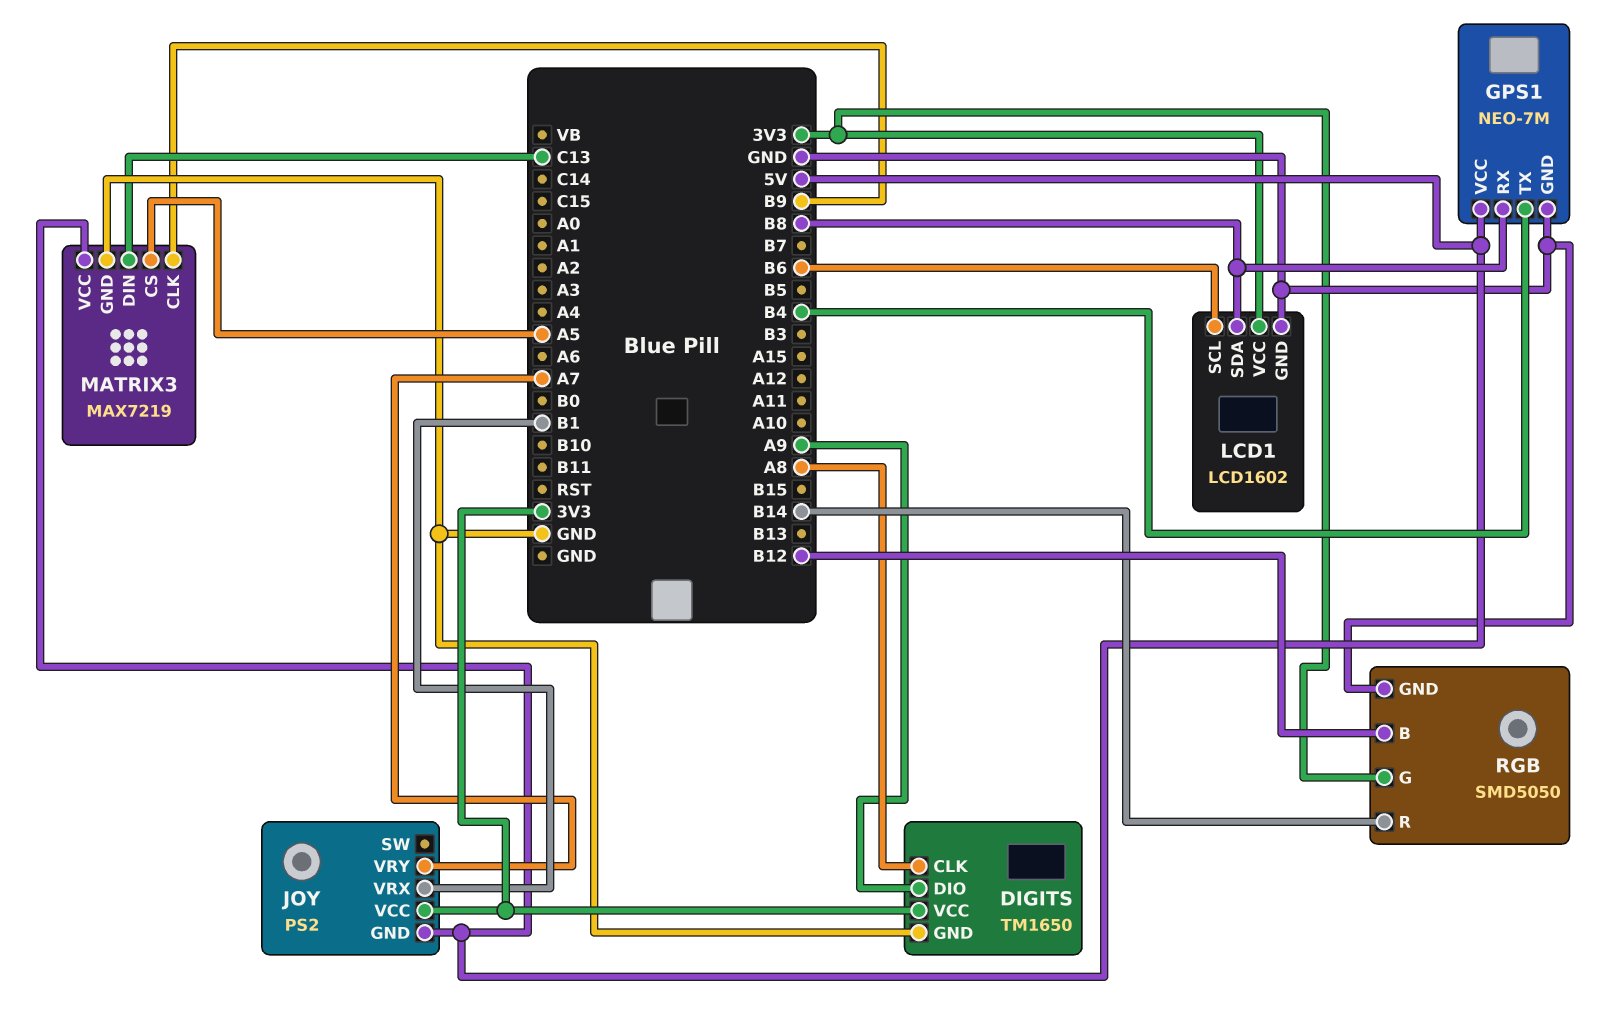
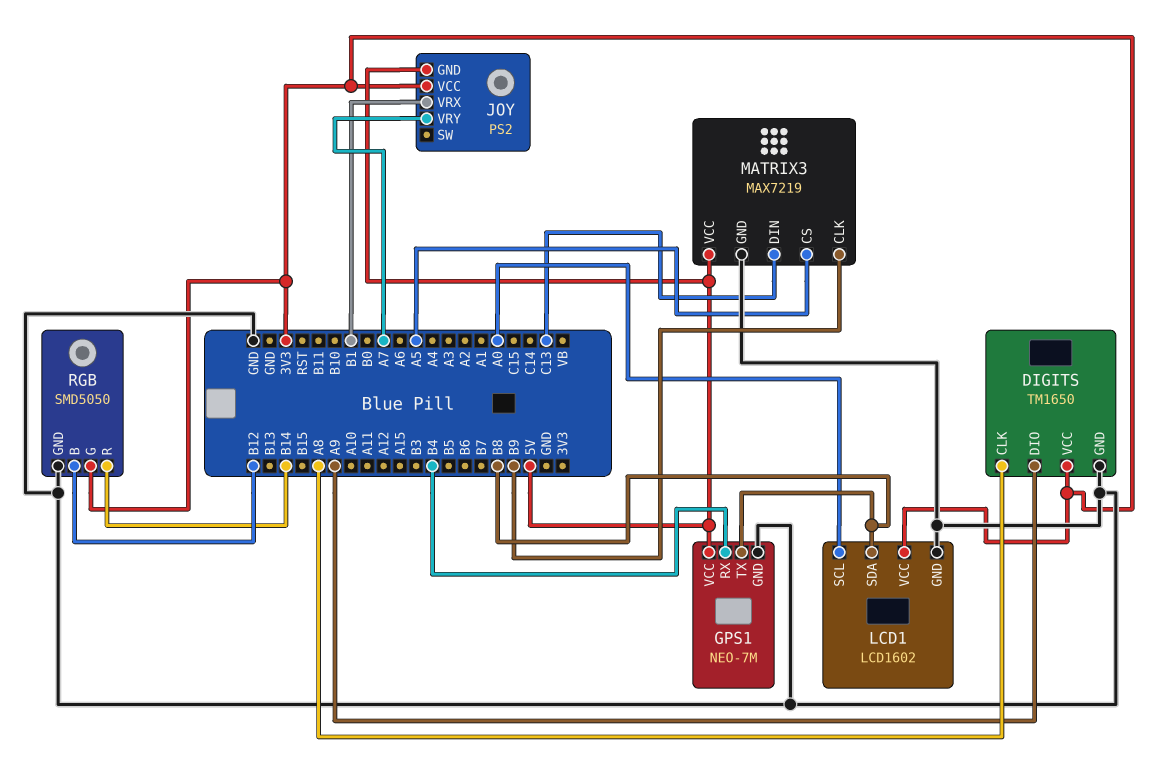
GPS1 pin RX: B8 -> B4
GPS1 pin TX: B4 -> B8
LCD1 pin SCL: B6 -> A0

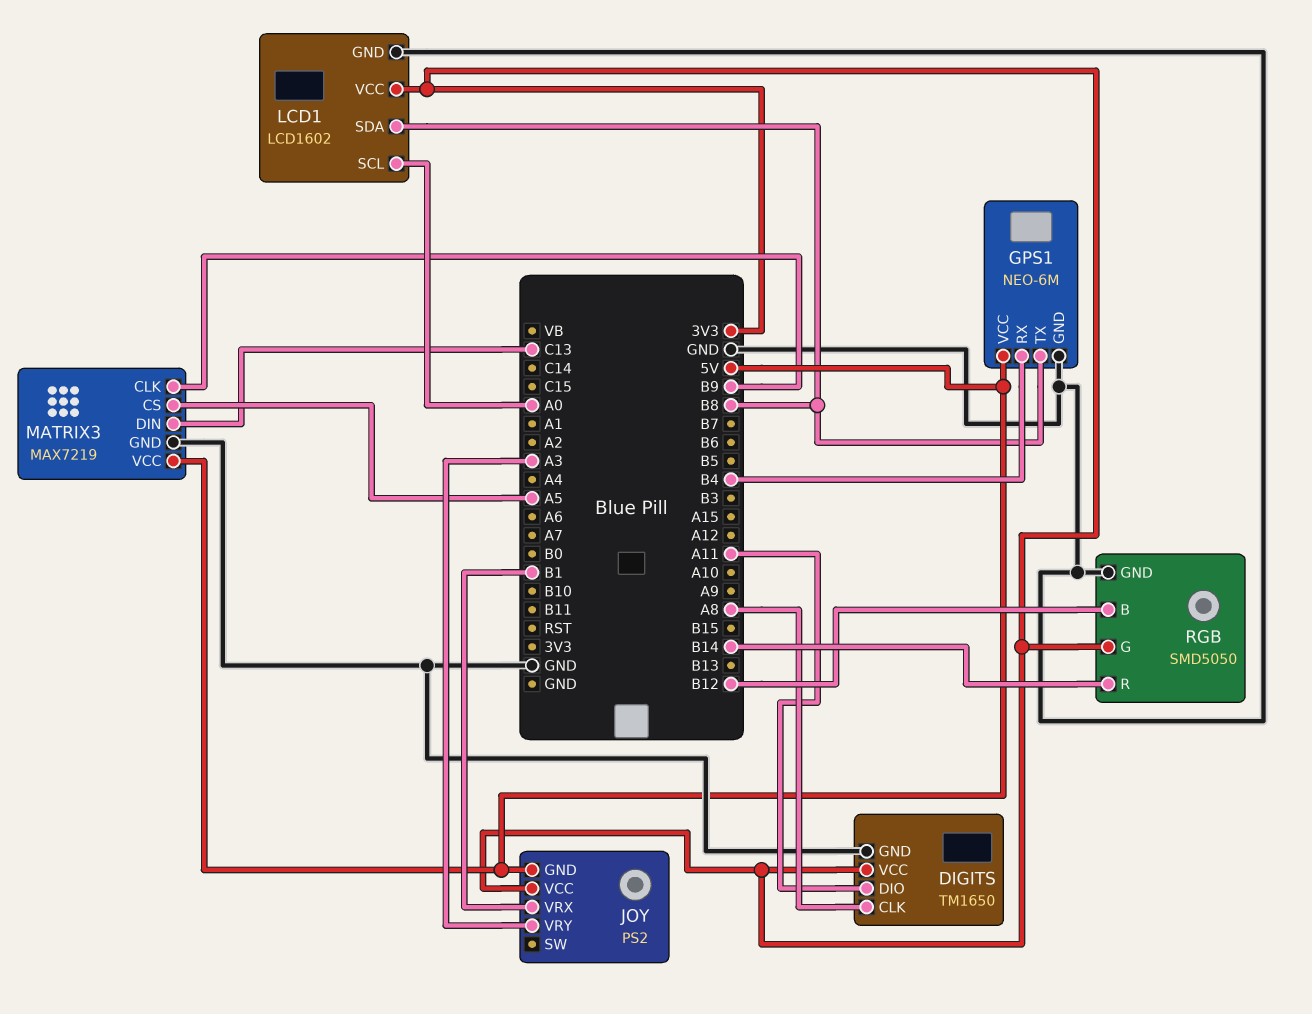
DIGITS pin DIO: A9 -> A11
GPS1: NEO-7M -> NEO-6M
JOY pin VRY: A7 -> A3

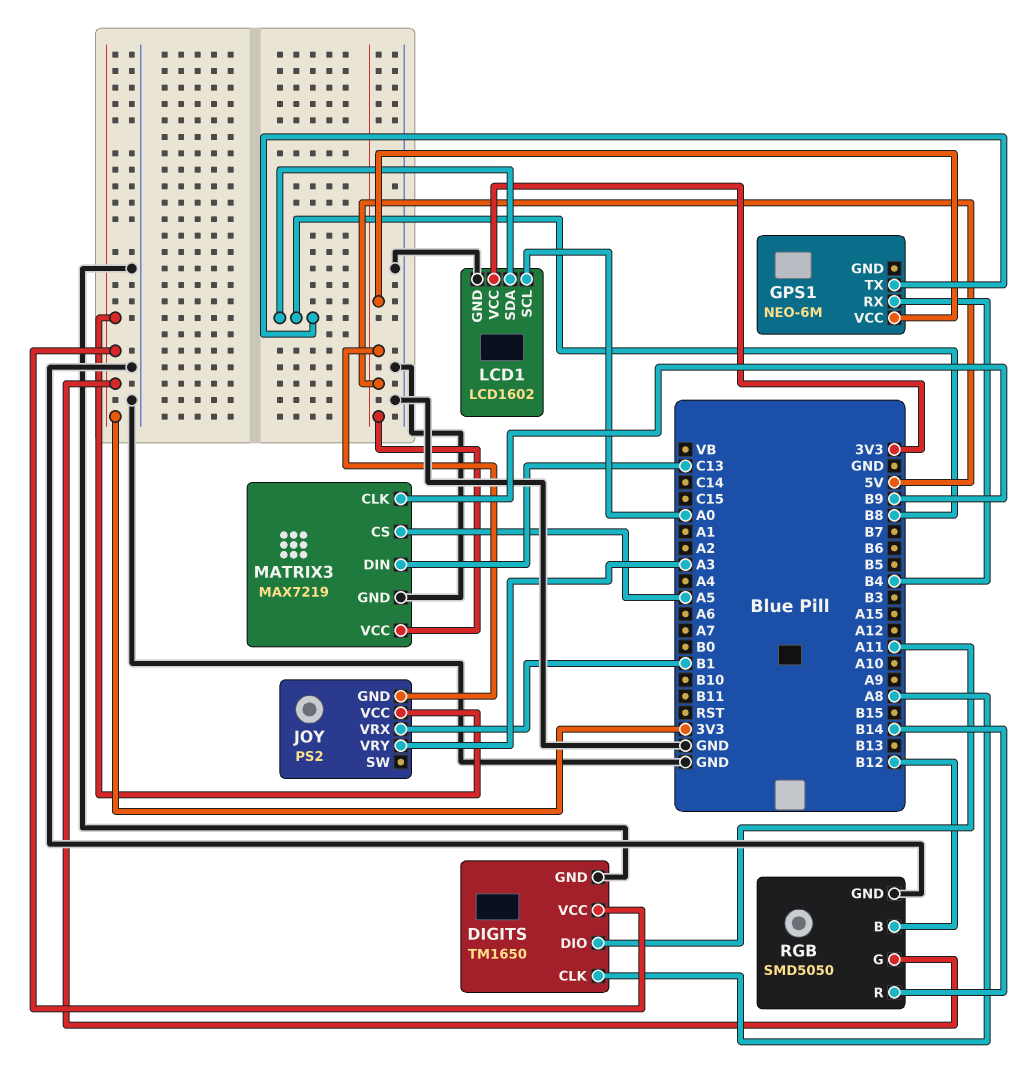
GPS1 pin GND: GND -> none

